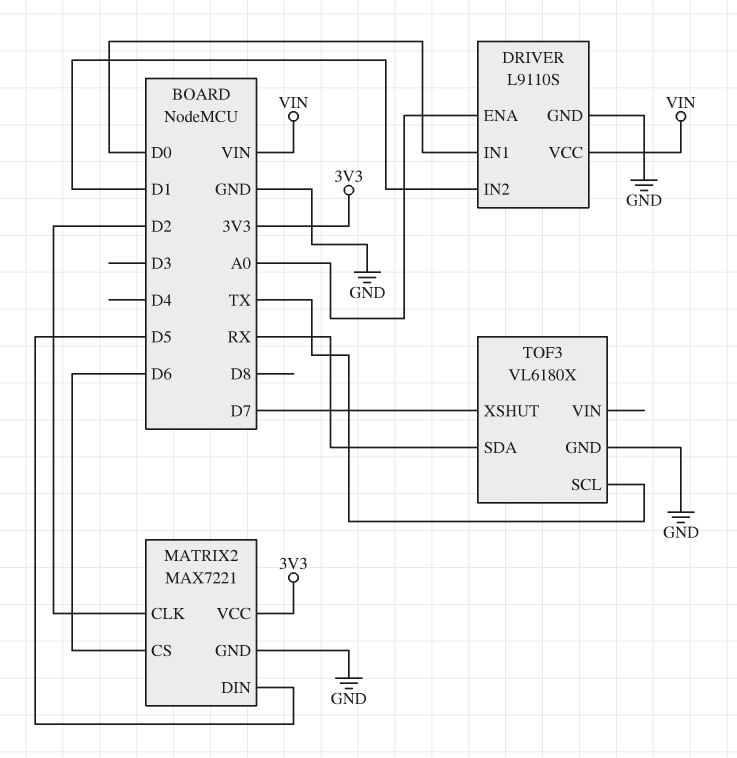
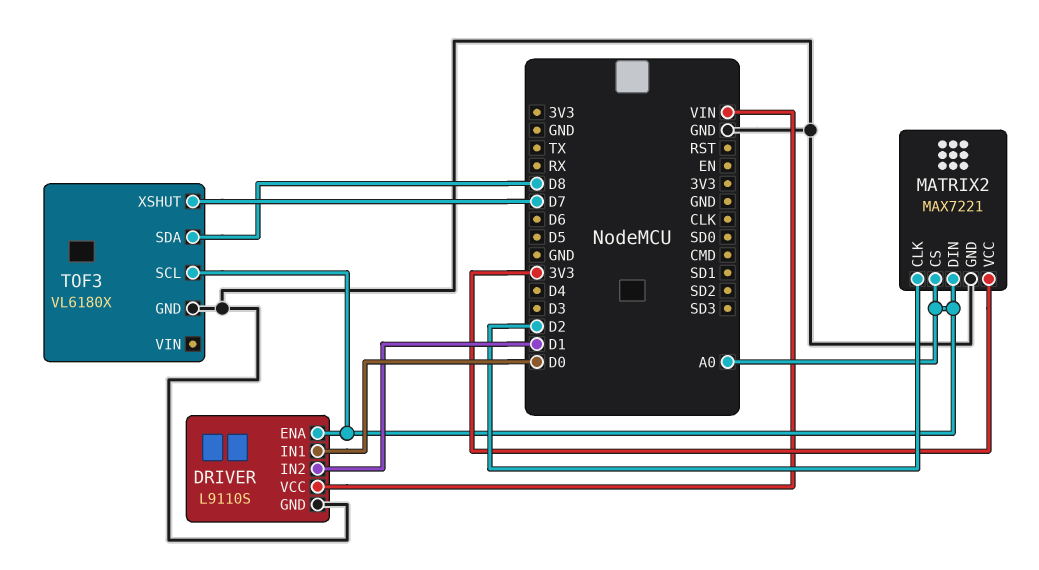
MATRIX2 pin CS: D6 -> A0
MATRIX2 pin DIN: D5 -> A0
TOF3 pin SCL: TX -> A0
TOF3 pin SDA: RX -> D8

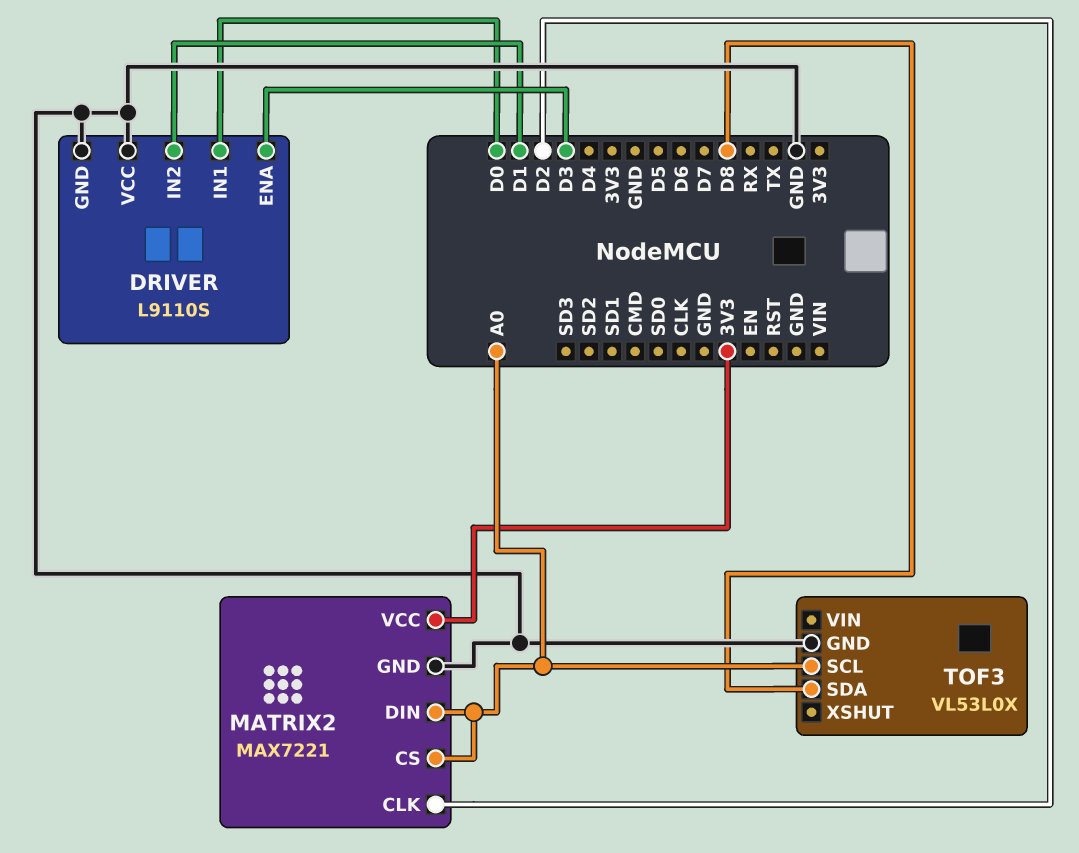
DRIVER pin ENA: A0 -> D3
DRIVER pin VCC: VIN -> GND
TOF3: VL6180X -> VL53L0X
TOF3 pin XSHUT: D7 -> none

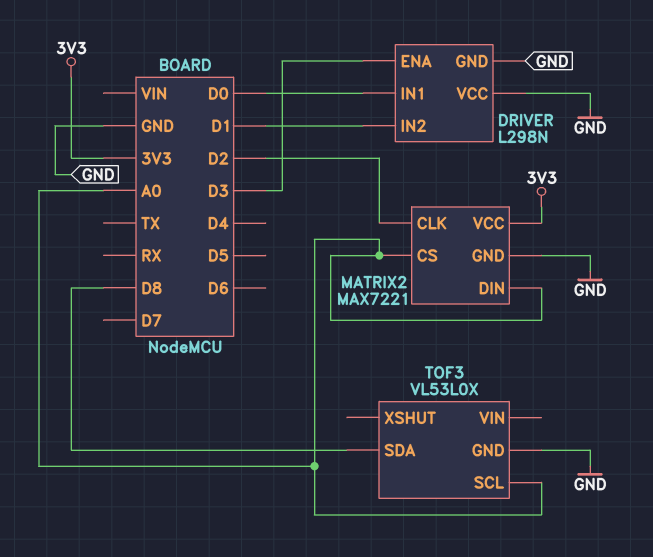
DRIVER: L9110S -> L298N

